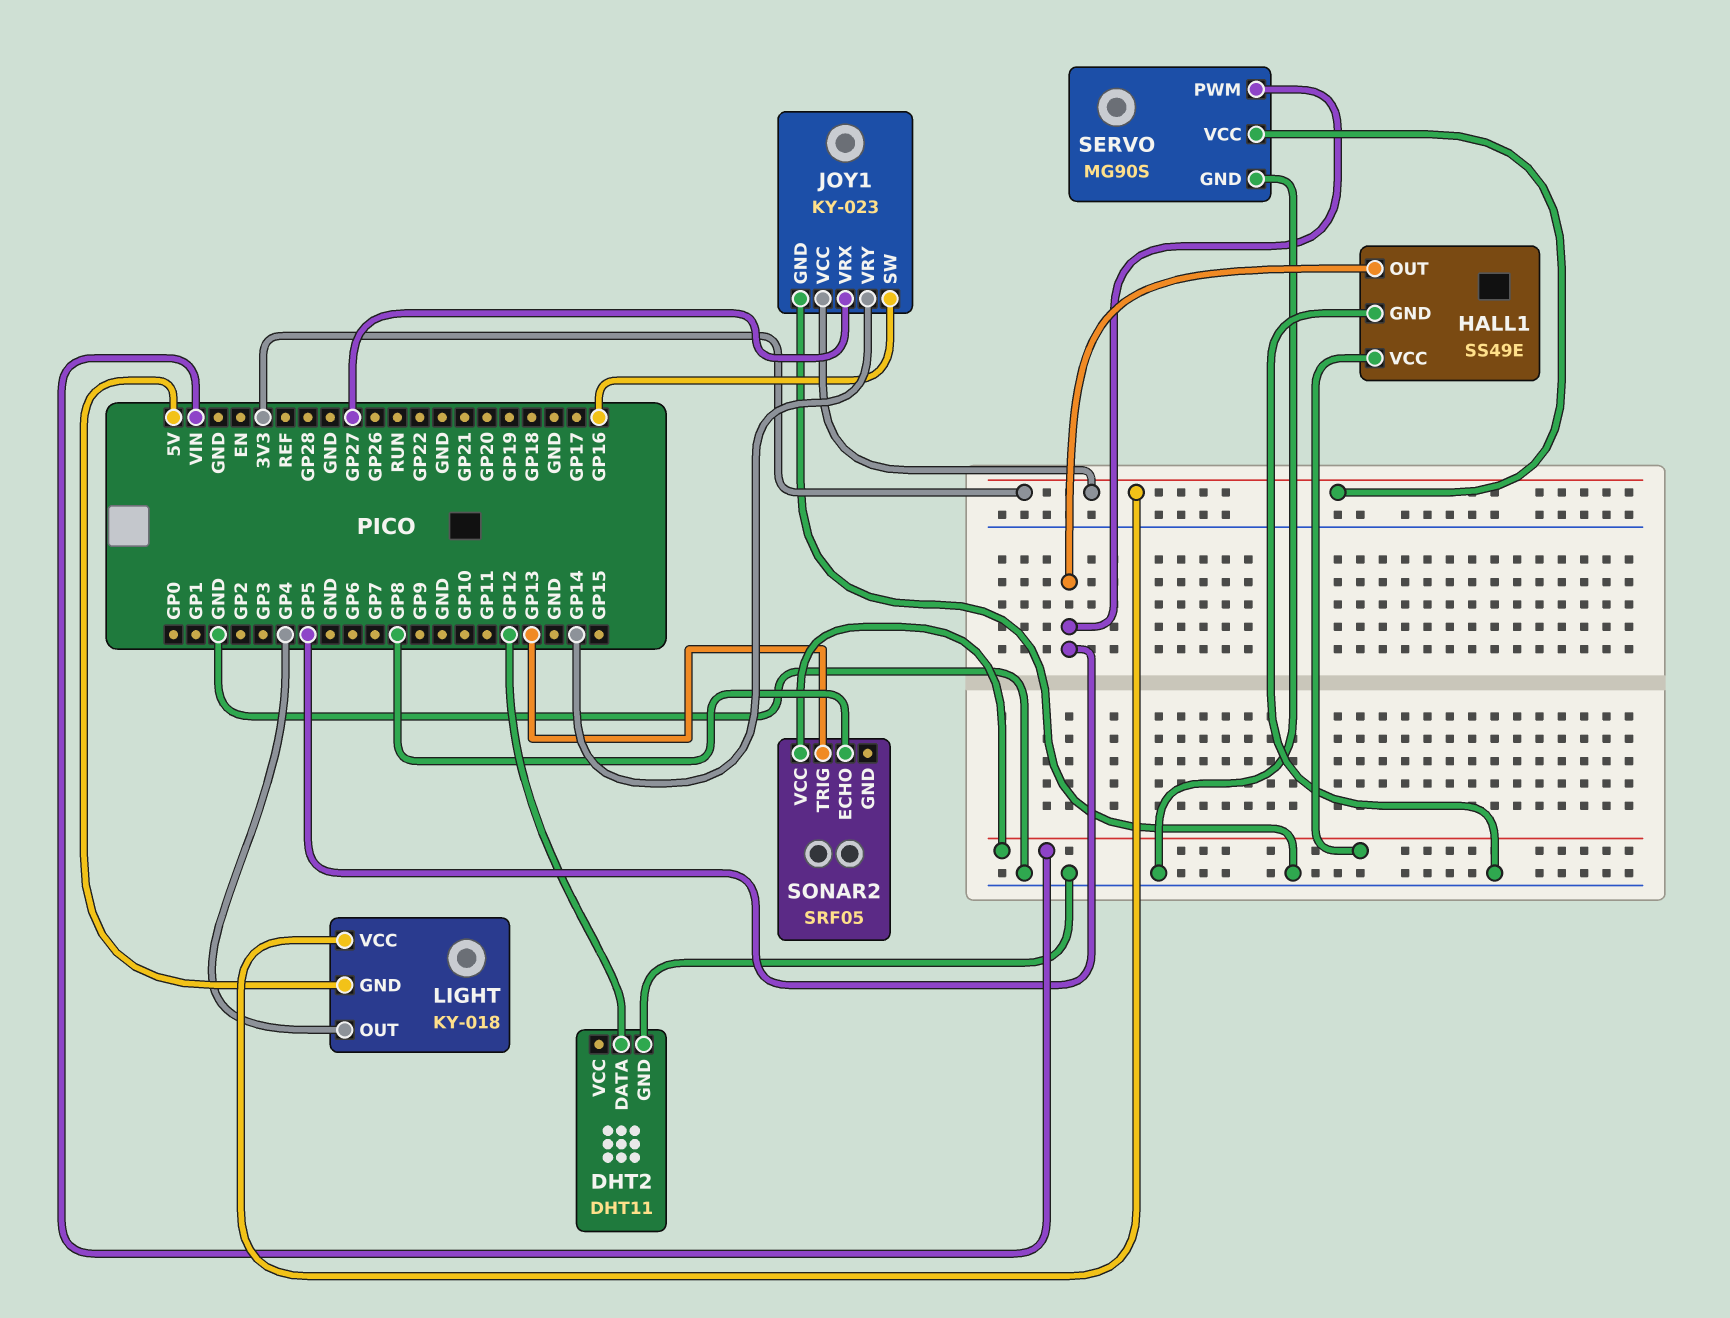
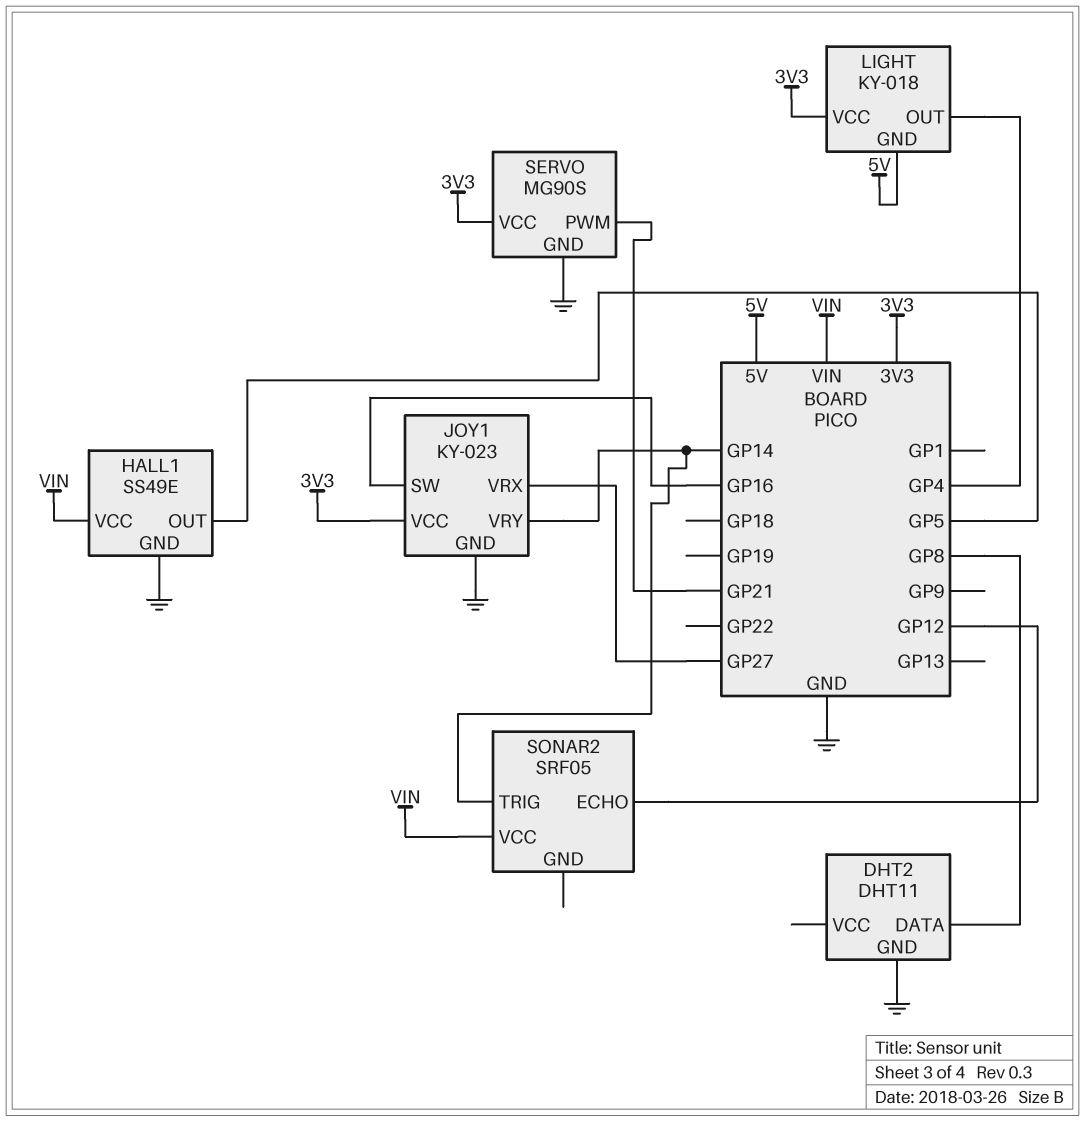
DHT2 pin DATA: GP12 -> GP8
SERVO pin PWM: GP5 -> GP21
SONAR2 pin ECHO: GP8 -> GP12
SONAR2 pin TRIG: GP13 -> GP14

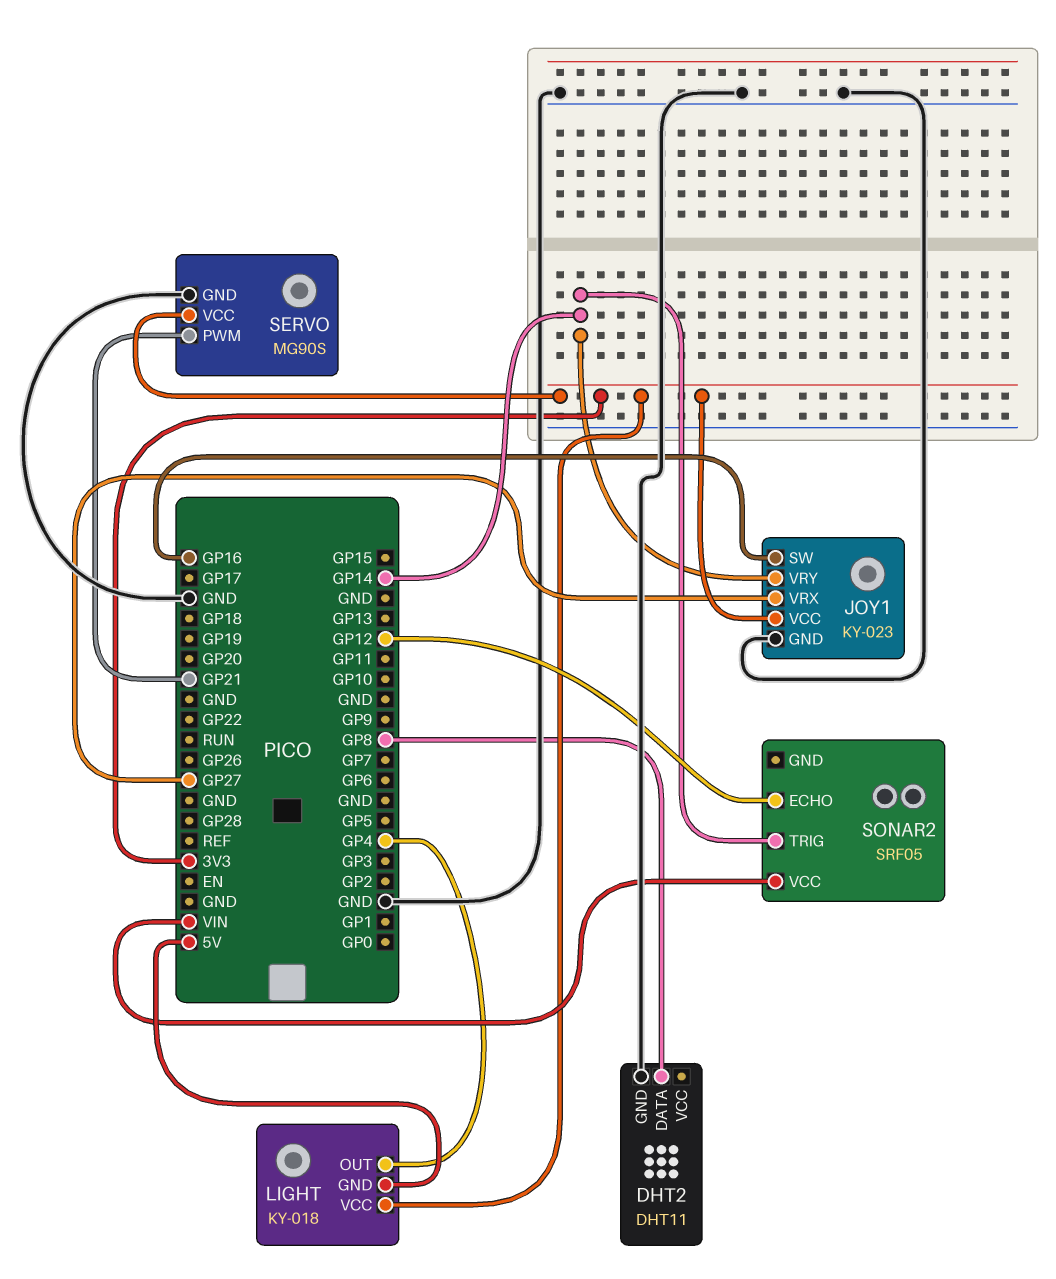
HALL1: SS49E -> none
HALL1 pin GND: GND -> none
HALL1 pin OUT: GP5 -> none
HALL1 pin VCC: VIN -> none

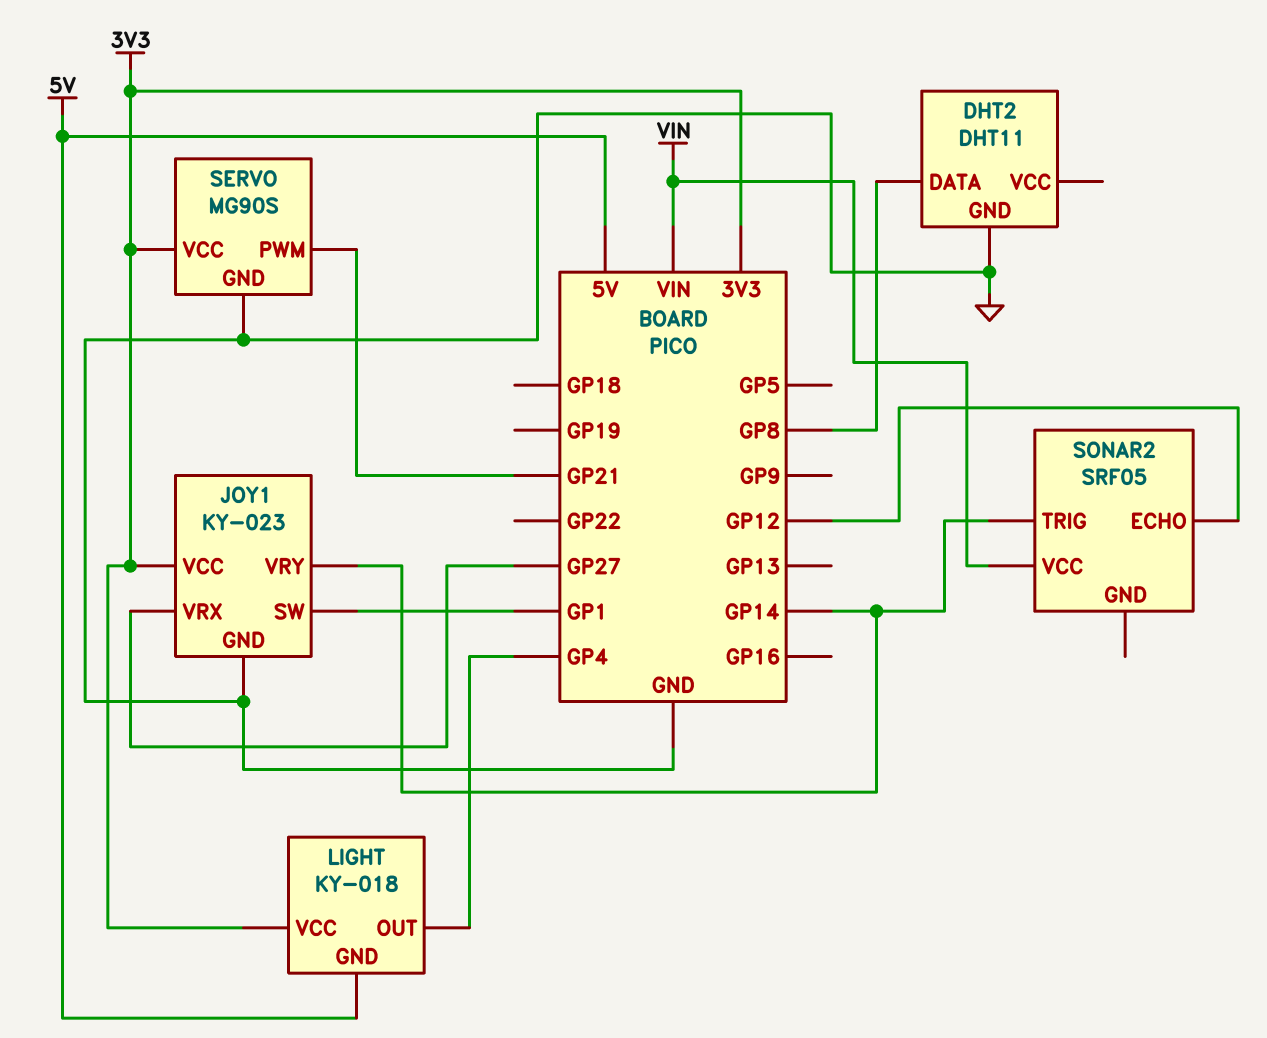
JOY1 pin SW: GP16 -> GP1

